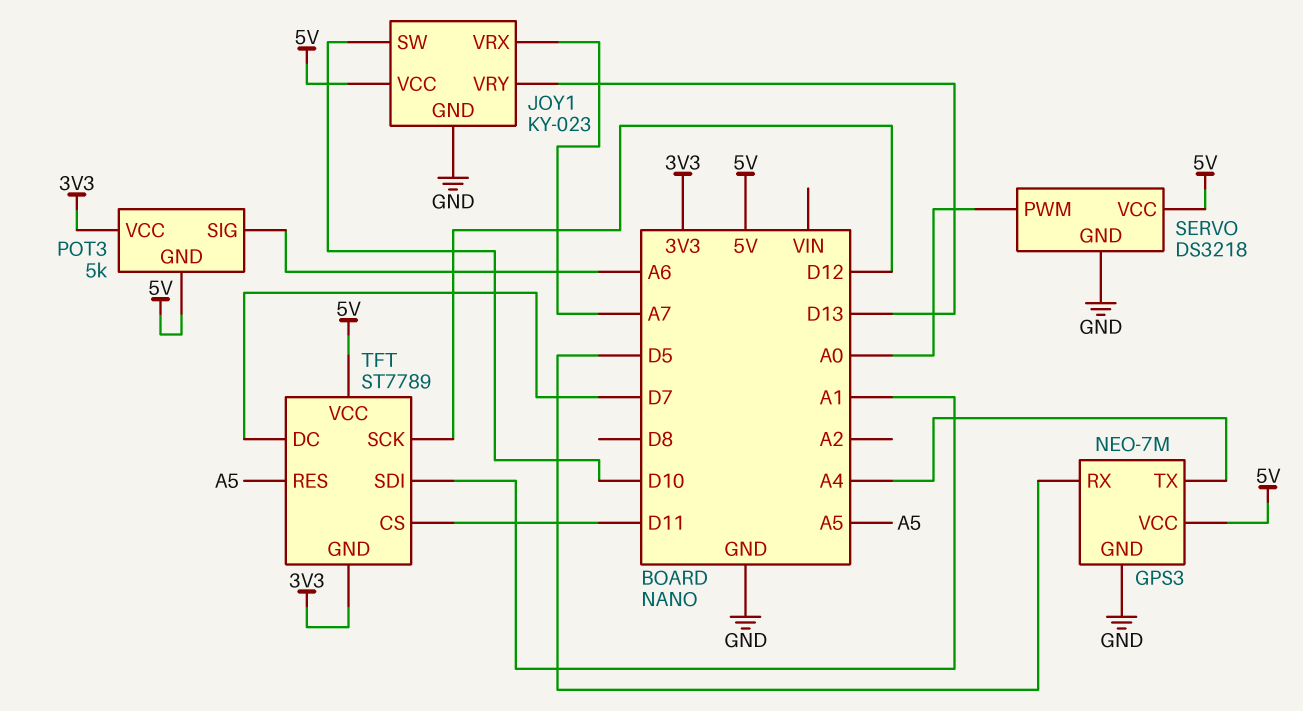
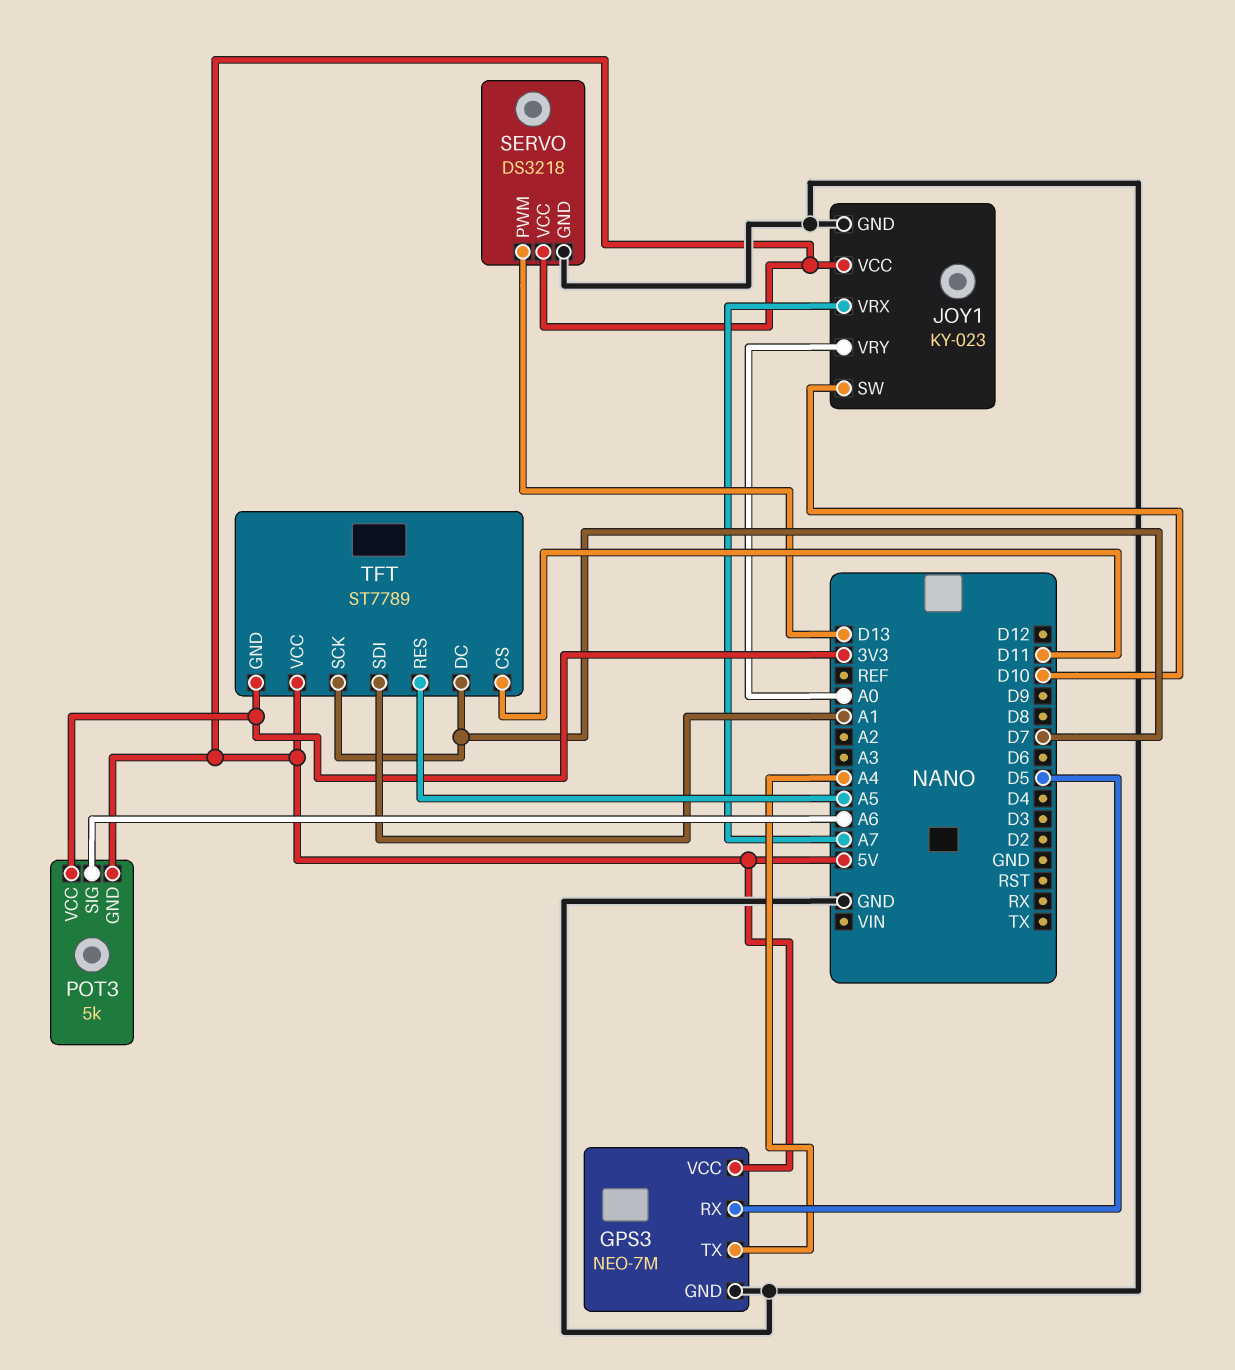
JOY1 pin VRY: D13 -> A0
SERVO pin PWM: A0 -> D13
TFT pin SCK: D12 -> D7

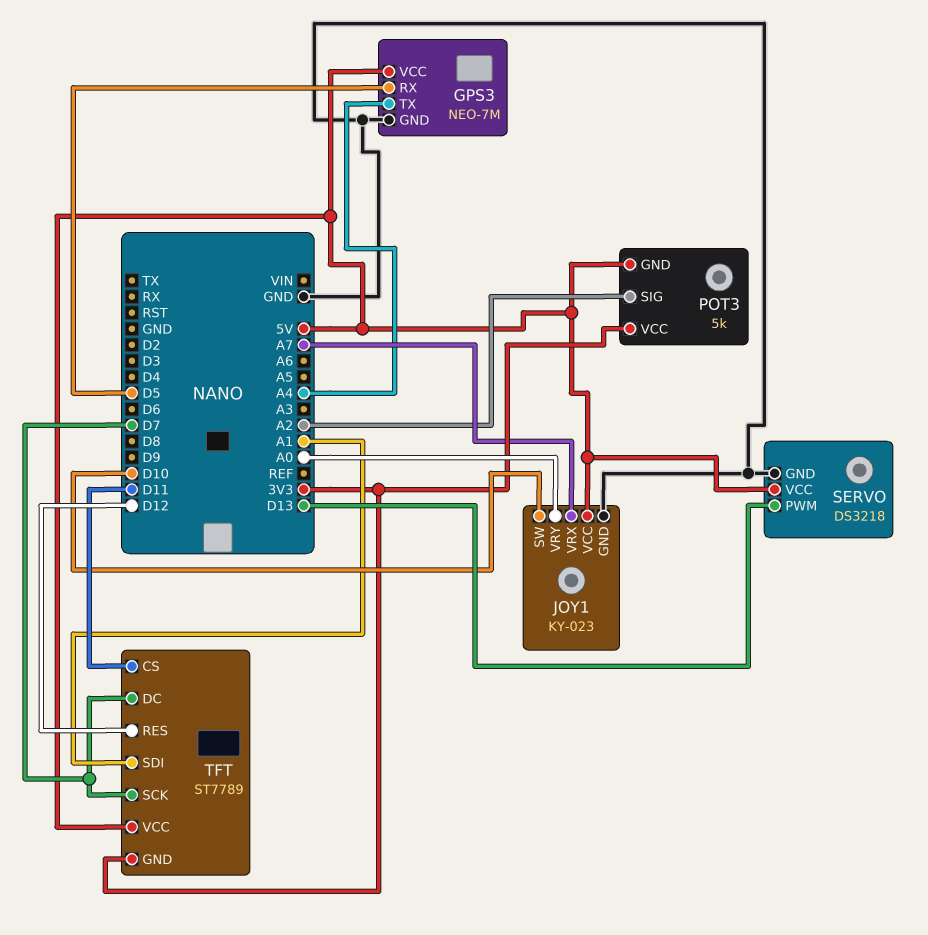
POT3 pin SIG: A6 -> A2
TFT pin RES: A5 -> D12

